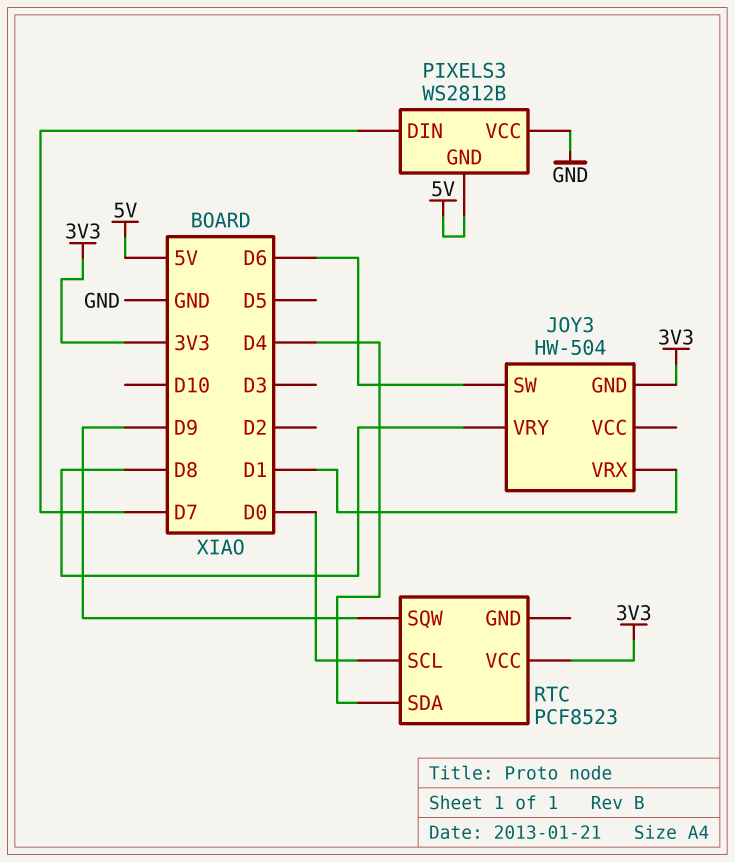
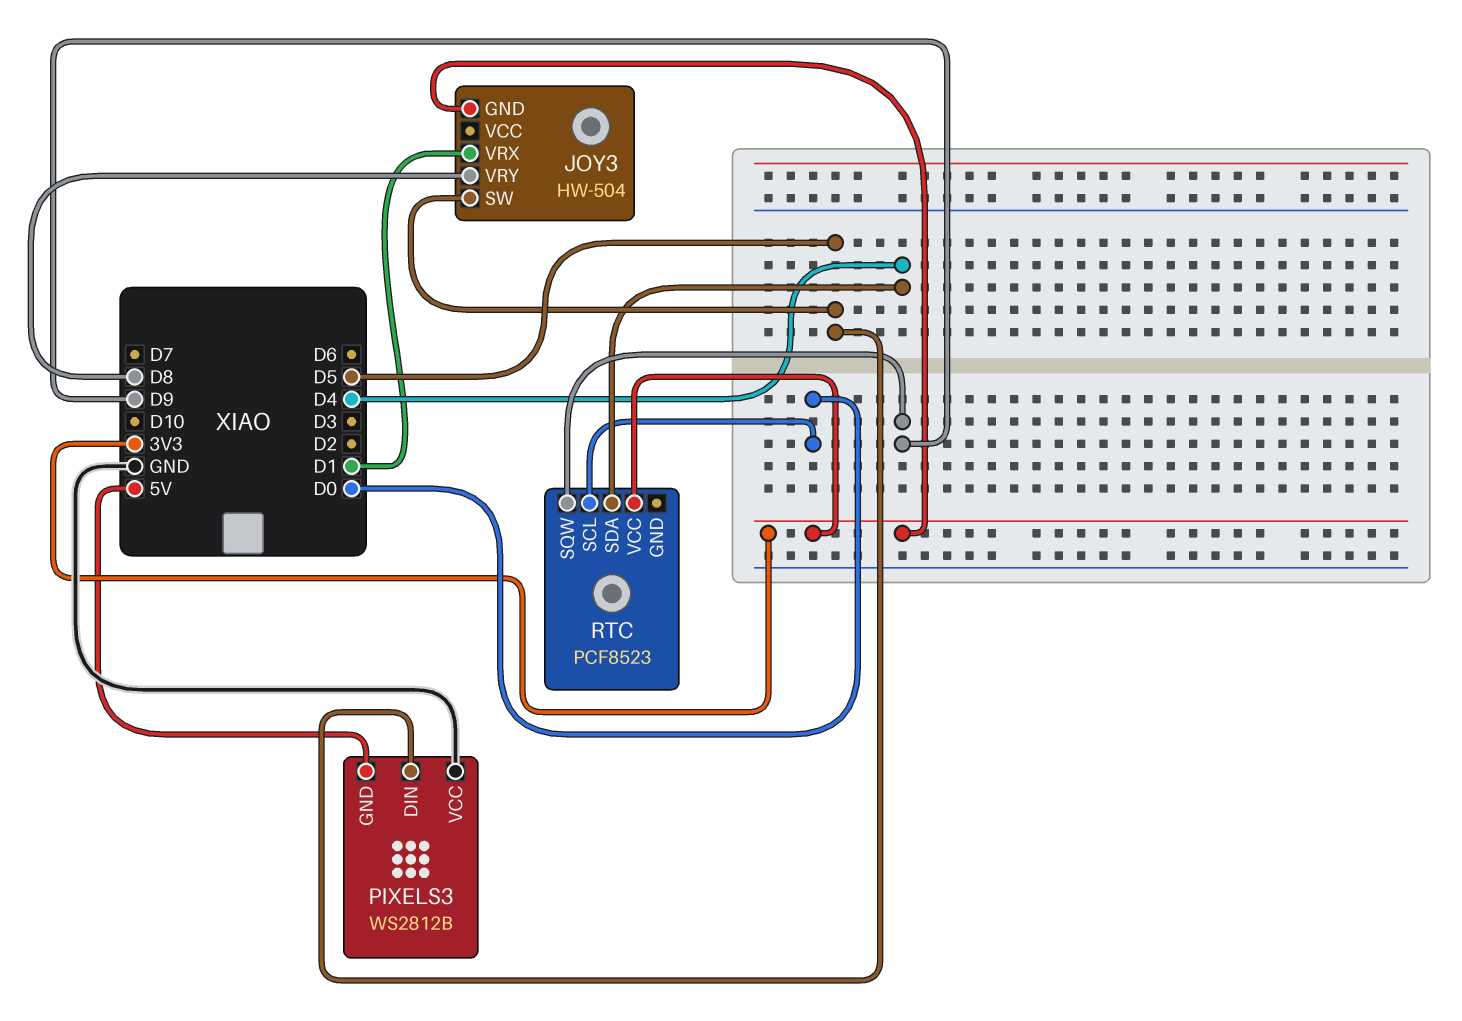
JOY3 pin SW: D6 -> D5
PIXELS3 pin DIN: D7 -> D5

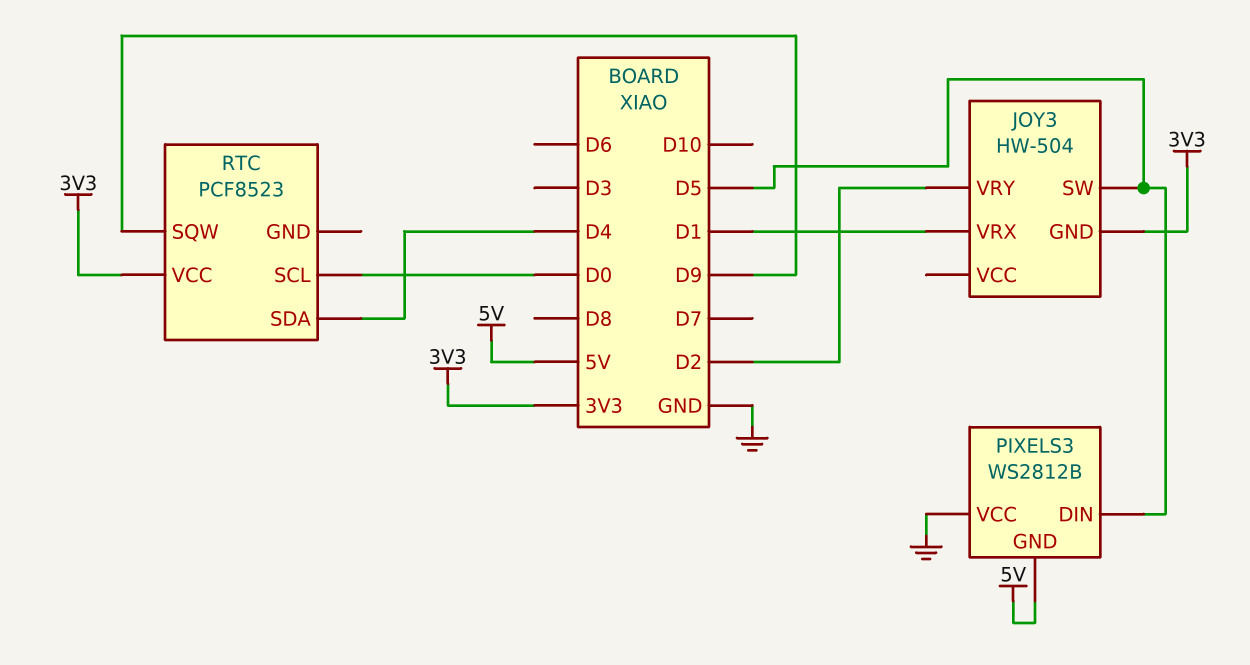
JOY3 pin VRY: D8 -> D2

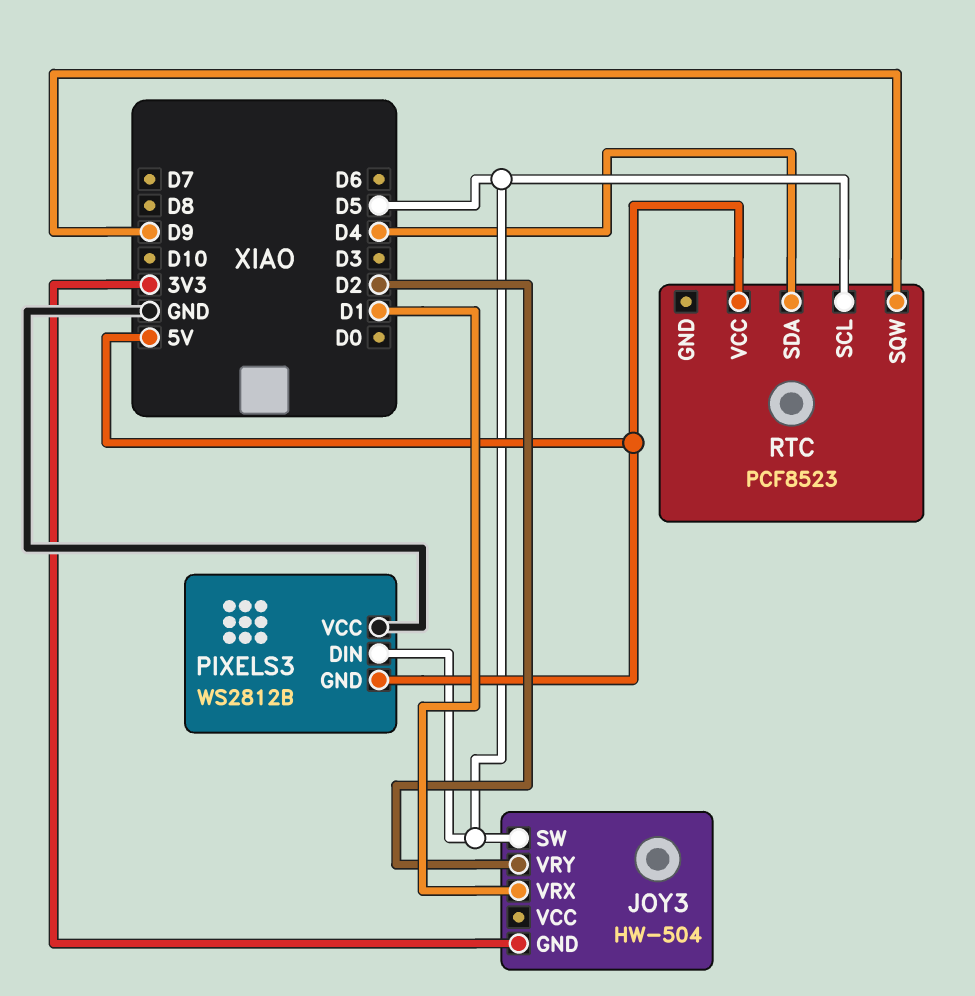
RTC pin SCL: D0 -> D5
RTC pin VCC: 3V3 -> 5V

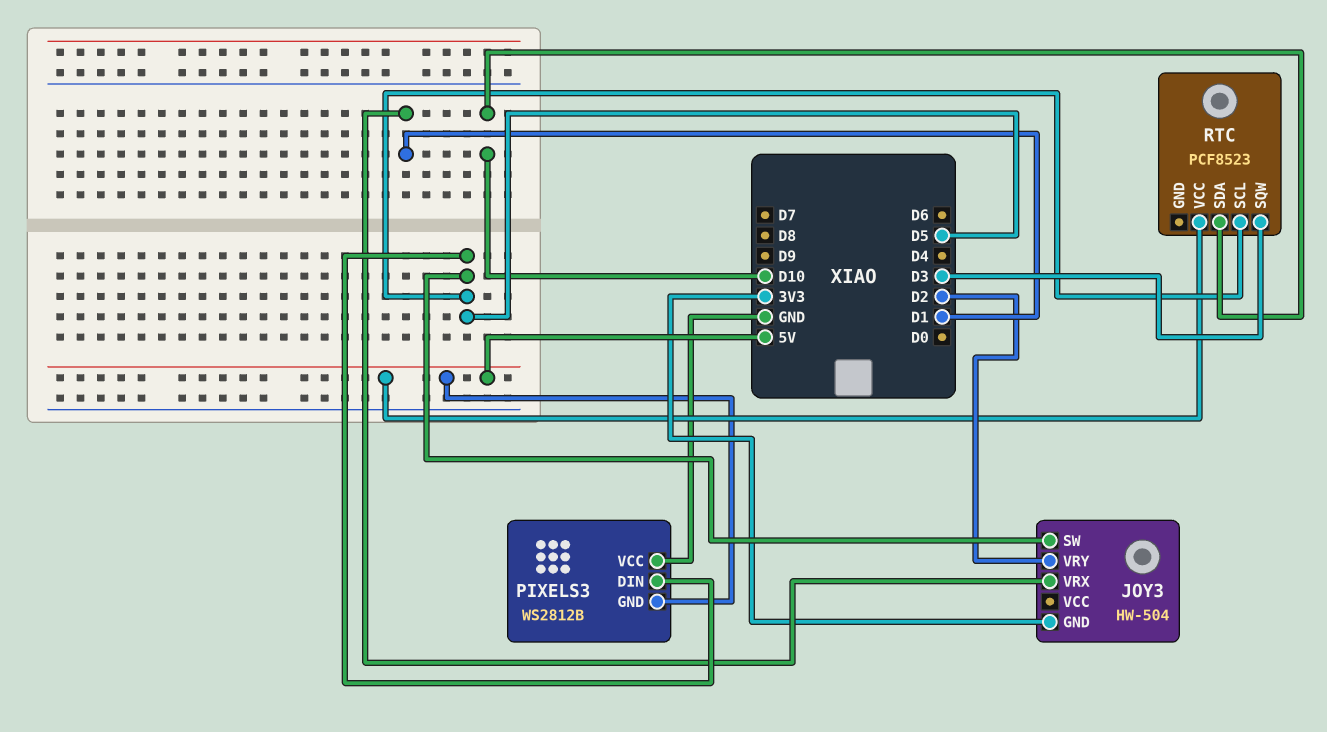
RTC pin SDA: D4 -> D10
RTC pin SQW: D9 -> D3

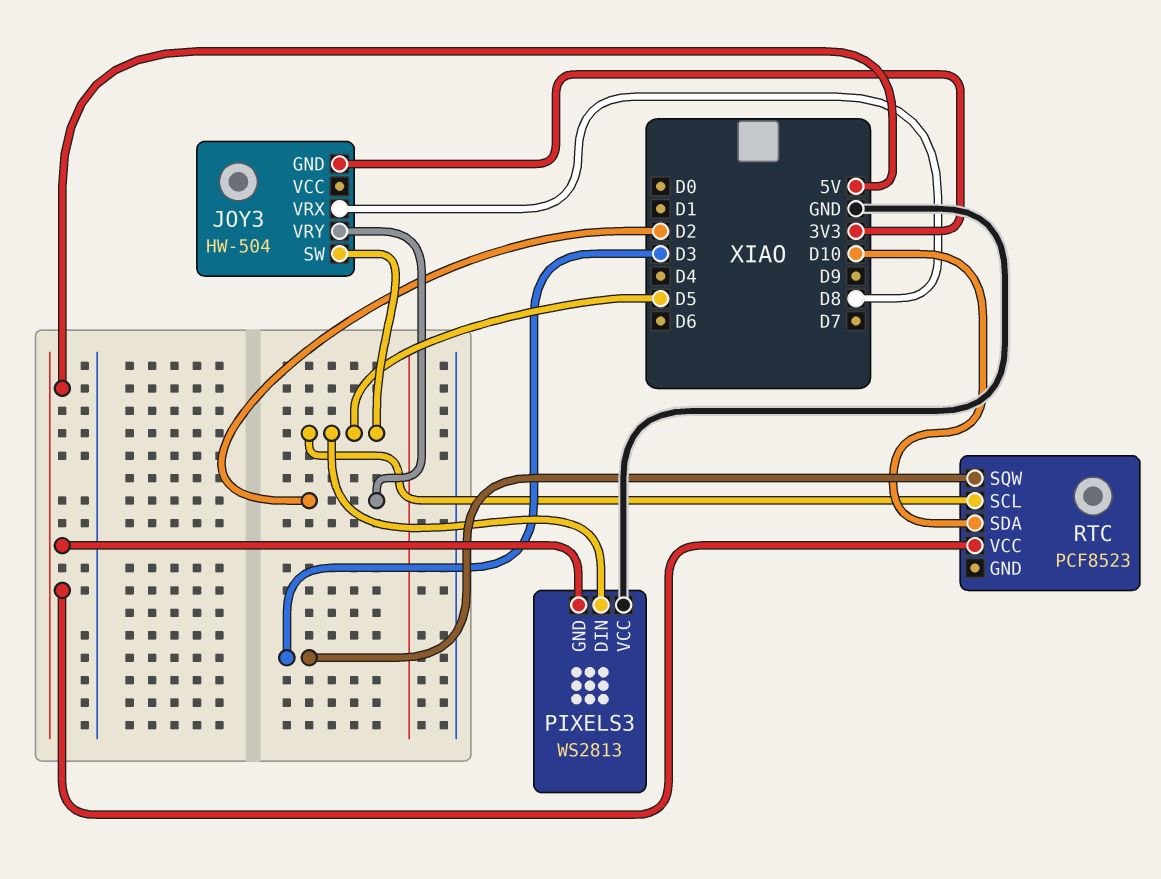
JOY3 pin VRX: D1 -> D8
PIXELS3: WS2812B -> WS2813

